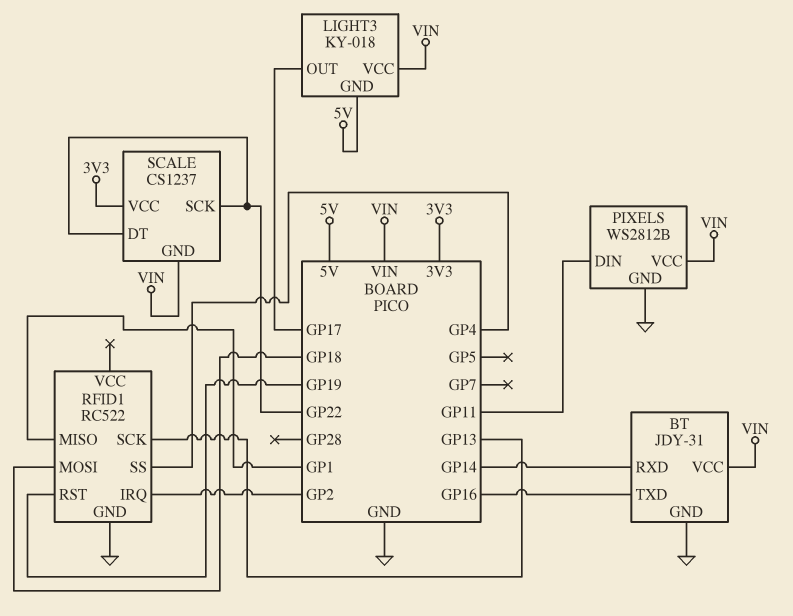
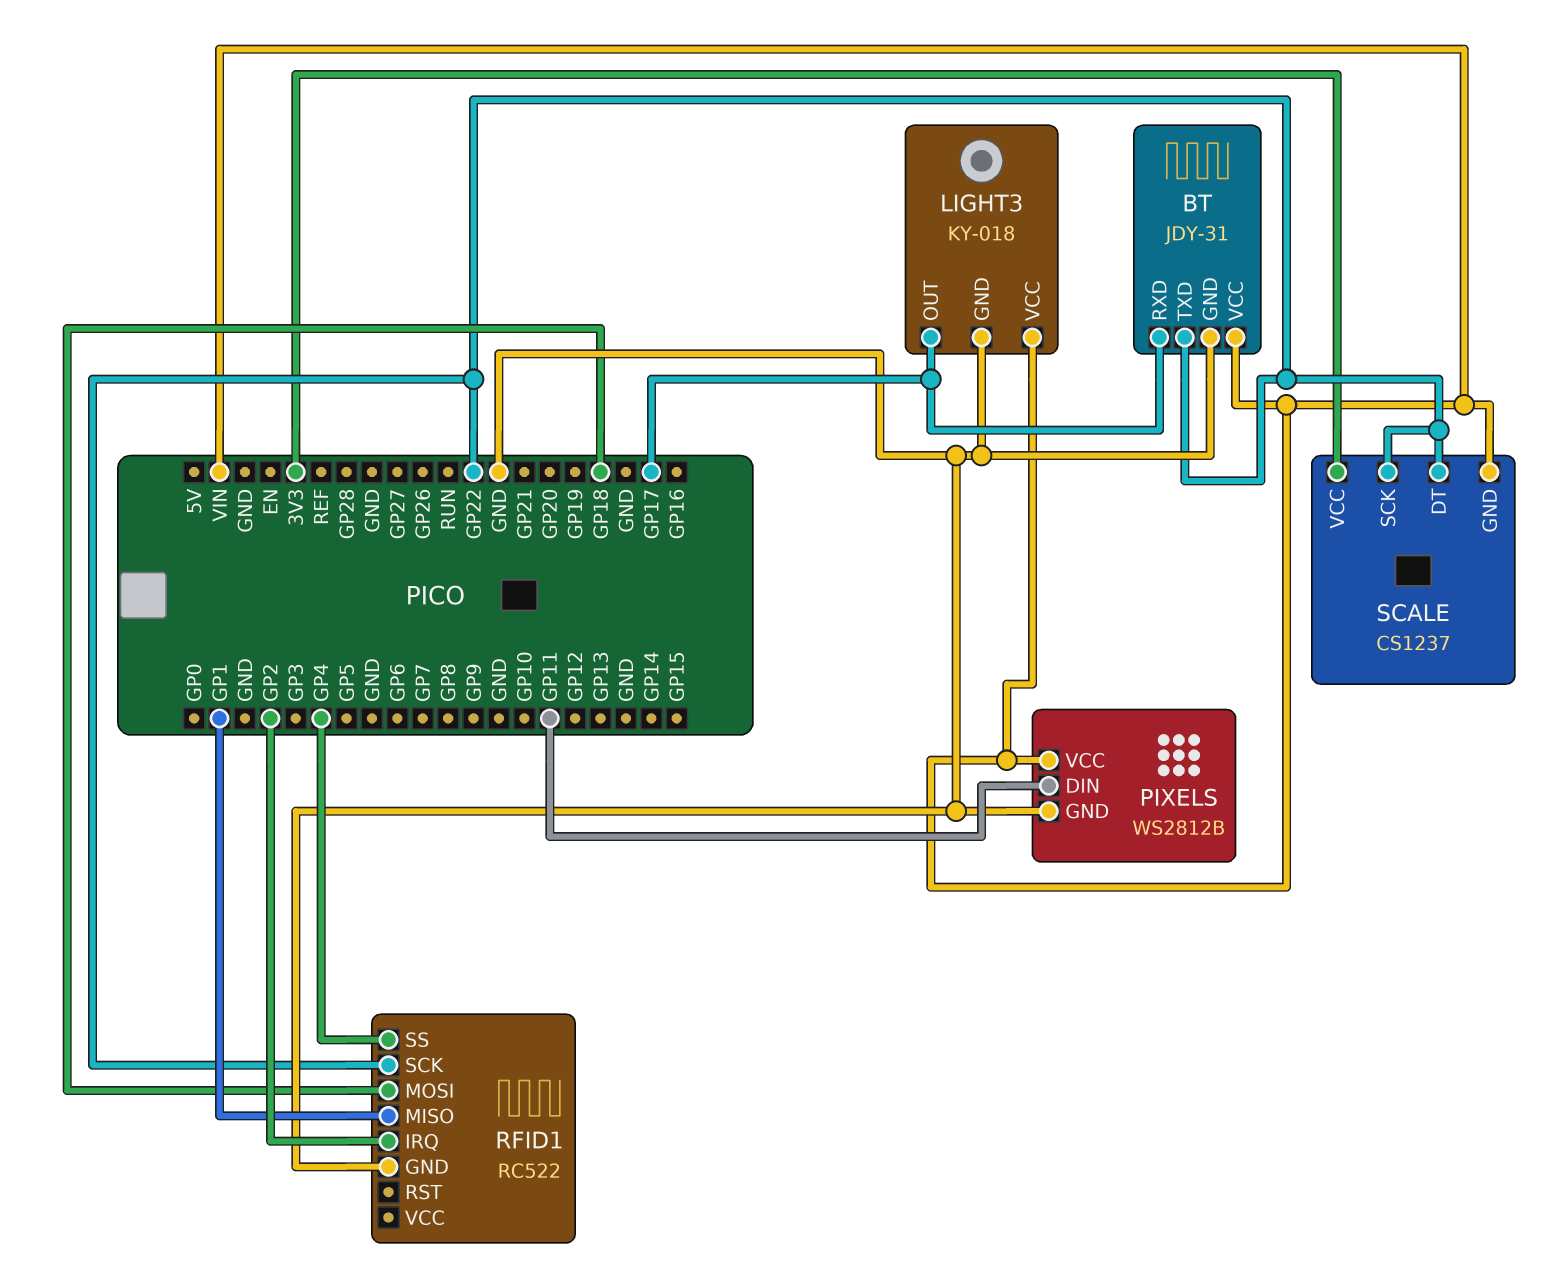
BT pin RXD: GP14 -> GP17
BT pin TXD: GP16 -> GP22
LIGHT3 pin GND: 5V -> GND
RFID1 pin RST: GP19 -> none
RFID1 pin SCK: GP13 -> GP22

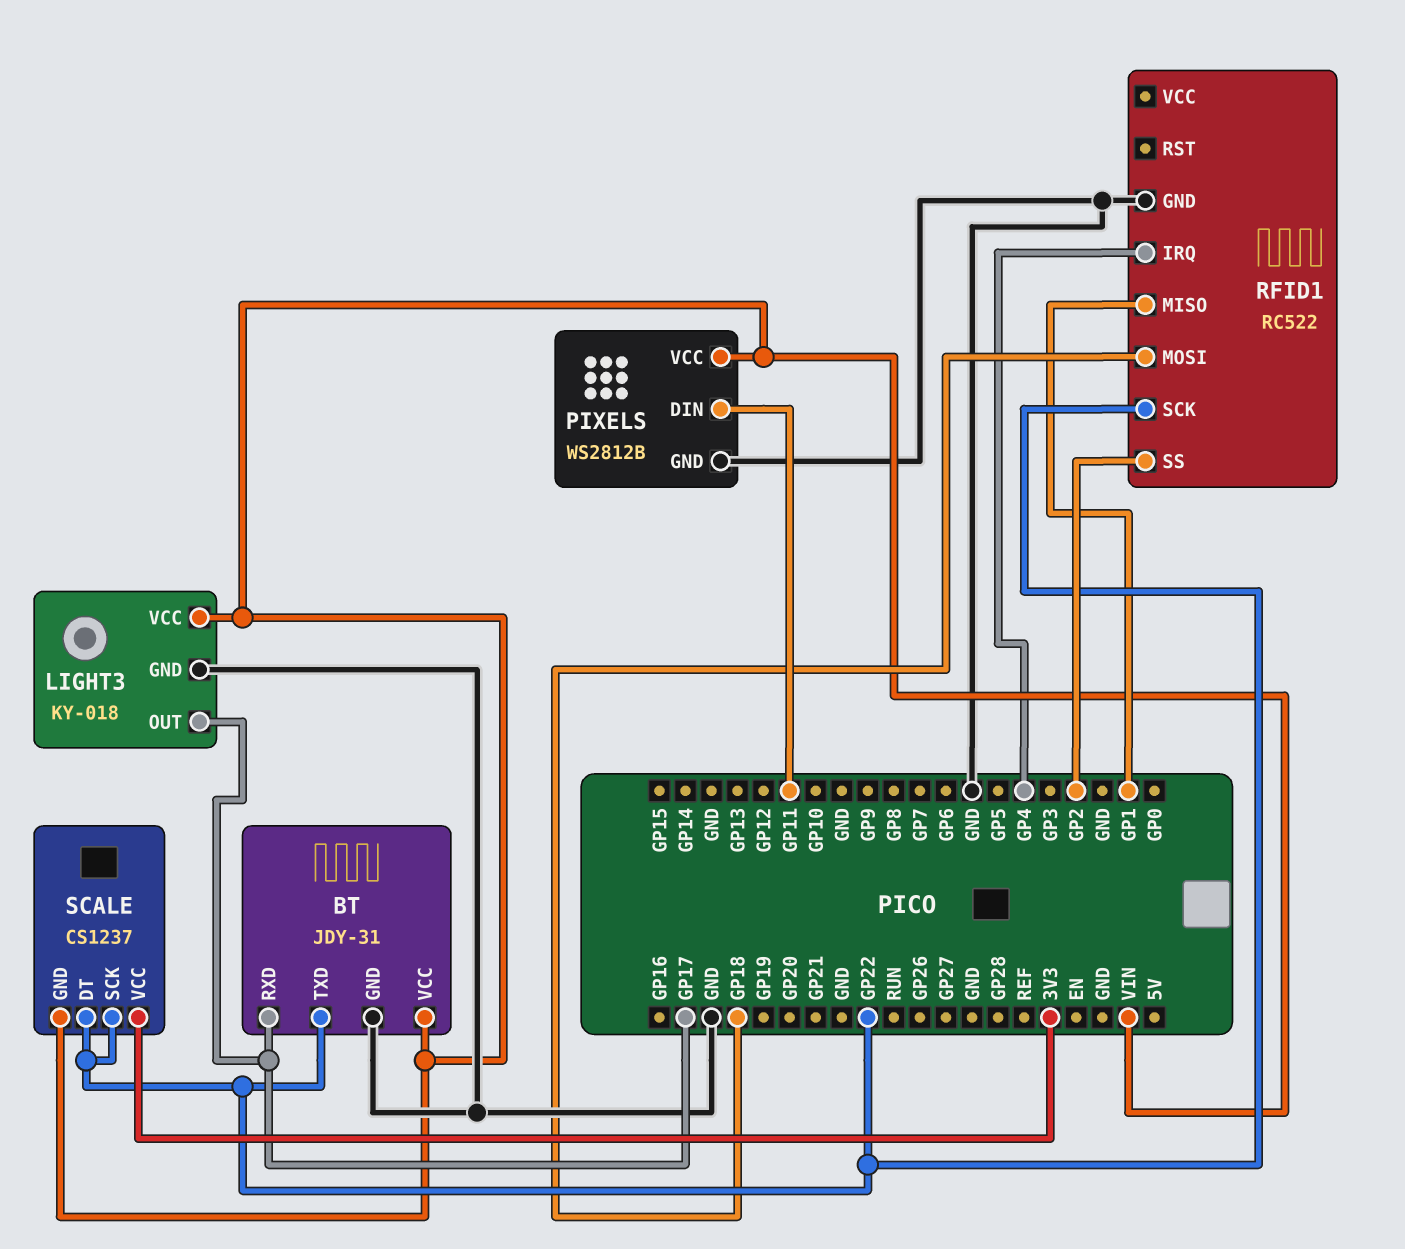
RFID1 pin IRQ: GP2 -> GP4
RFID1 pin SS: GP4 -> GP2

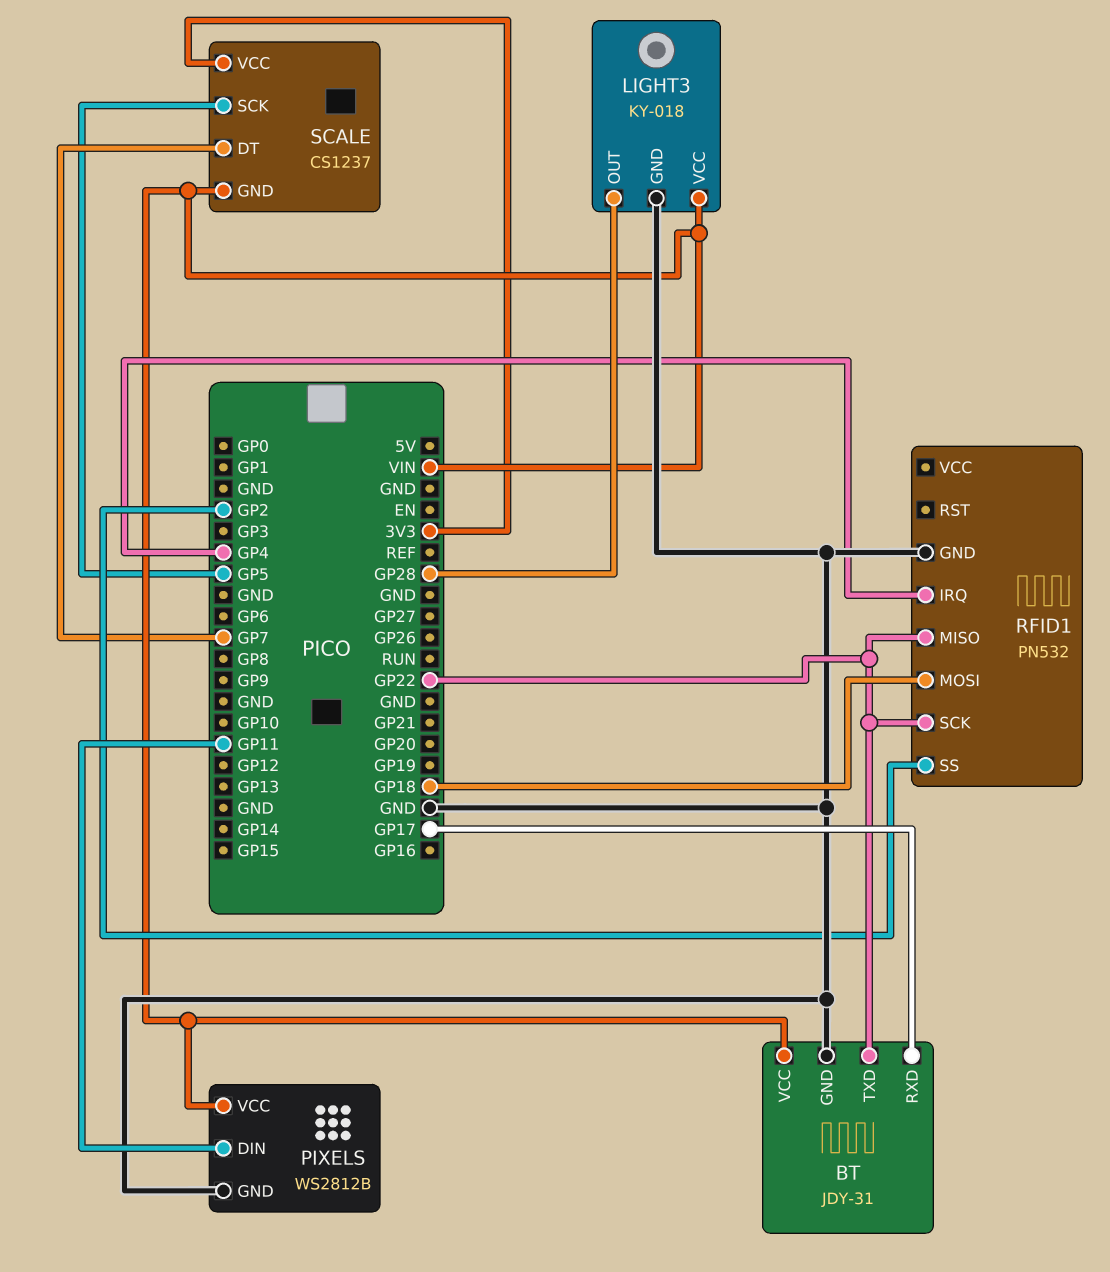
LIGHT3 pin OUT: GP17 -> GP28
RFID1: RC522 -> PN532
RFID1 pin MISO: GP1 -> GP22
SCALE pin DT: GP22 -> GP7
SCALE pin SCK: GP22 -> GP5

